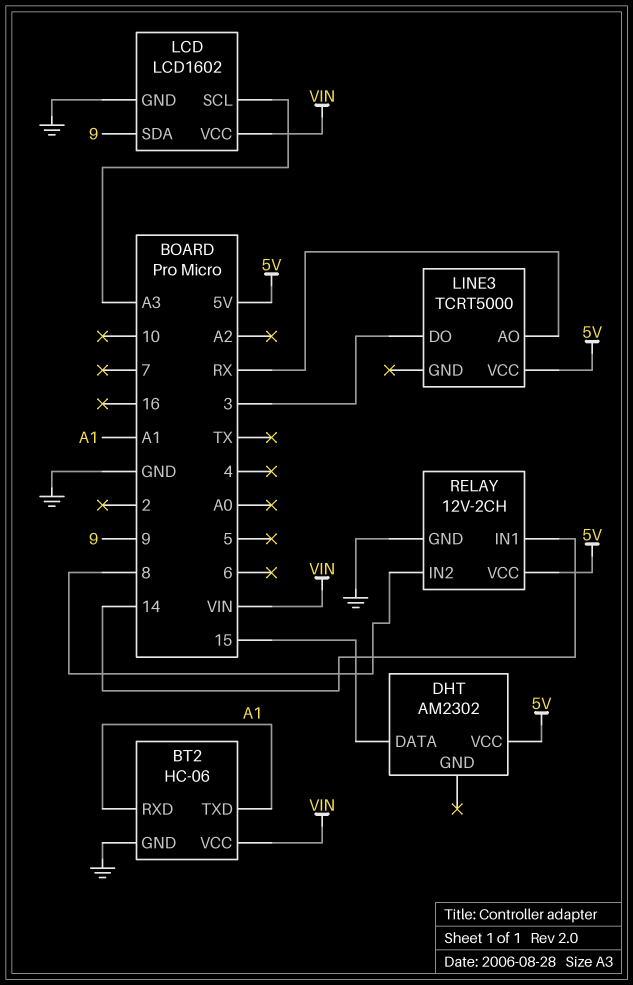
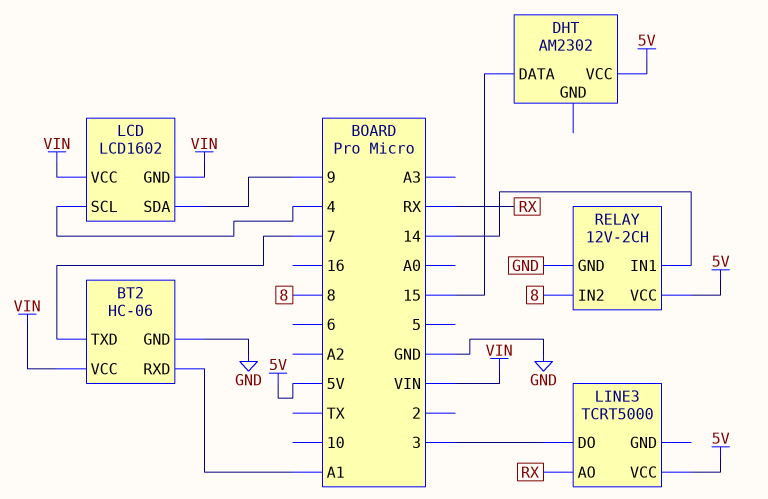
BT2 pin TXD: A1 -> 7
LCD pin GND: GND -> VIN
LCD pin SCL: A3 -> 4

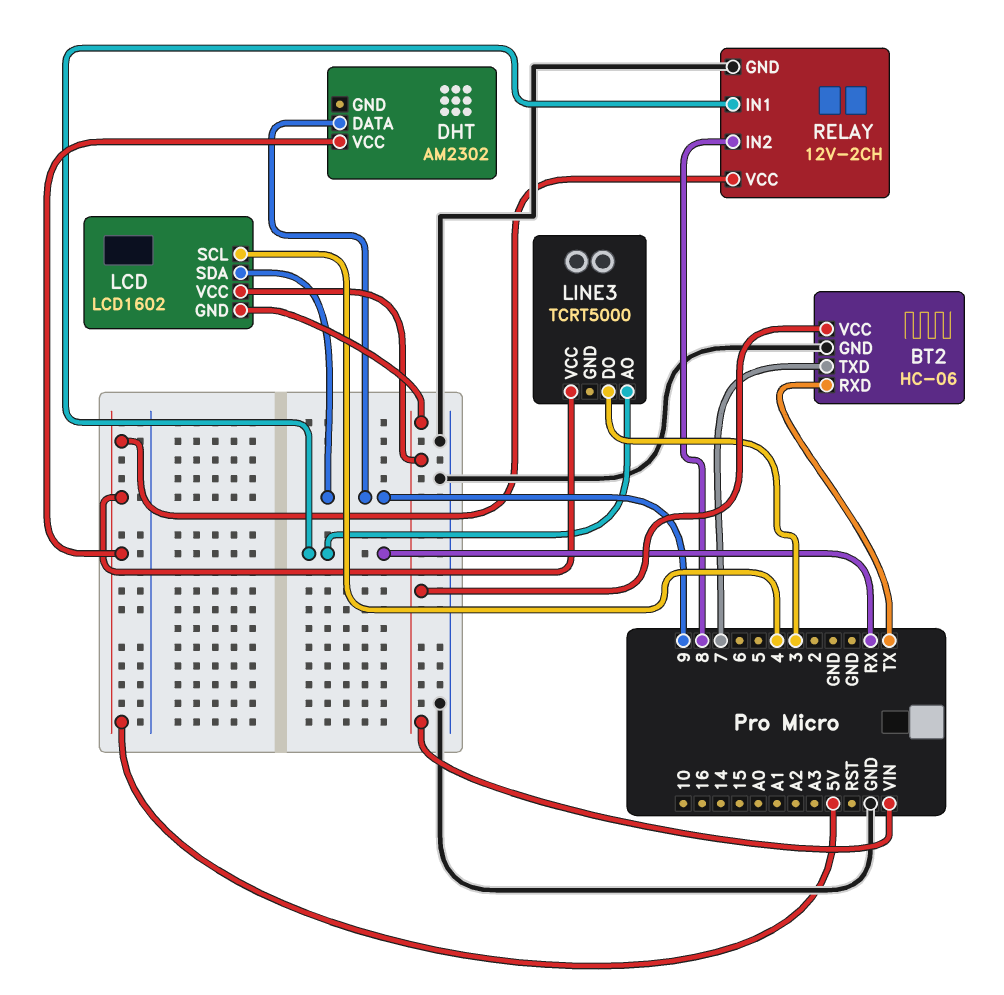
BT2 pin RXD: A1 -> TX
DHT pin DATA: 15 -> 9
RELAY pin IN1: 14 -> RX

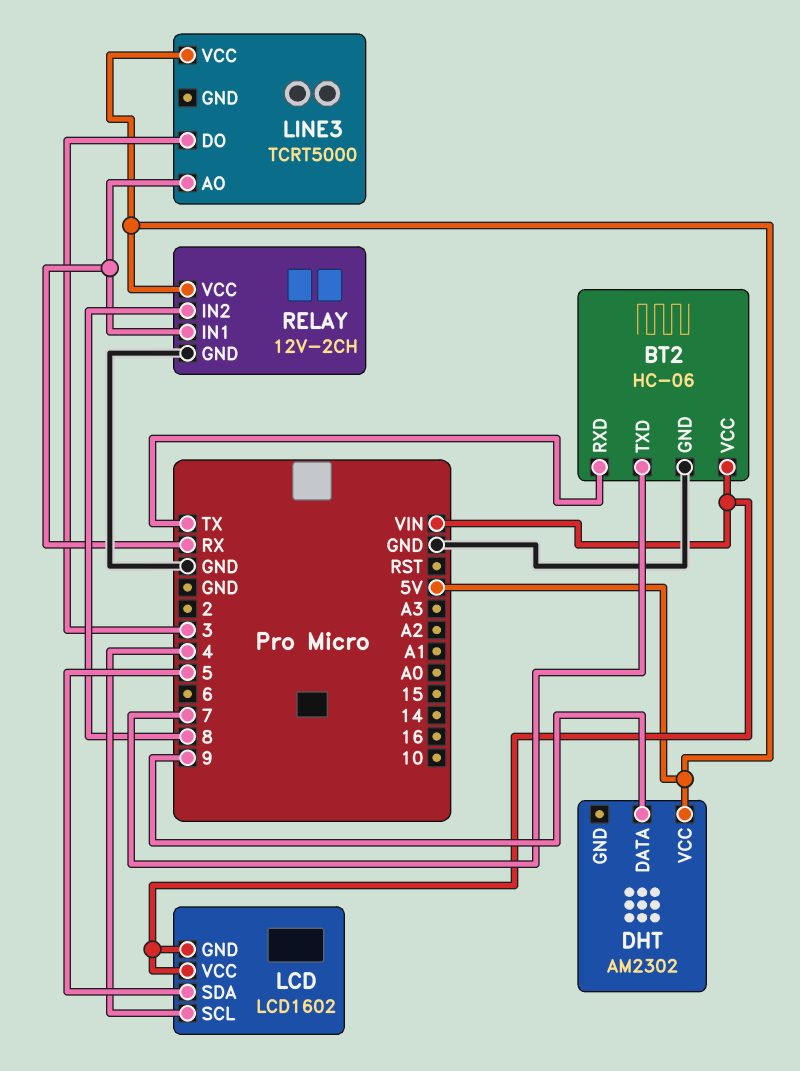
LCD pin SDA: 9 -> 5

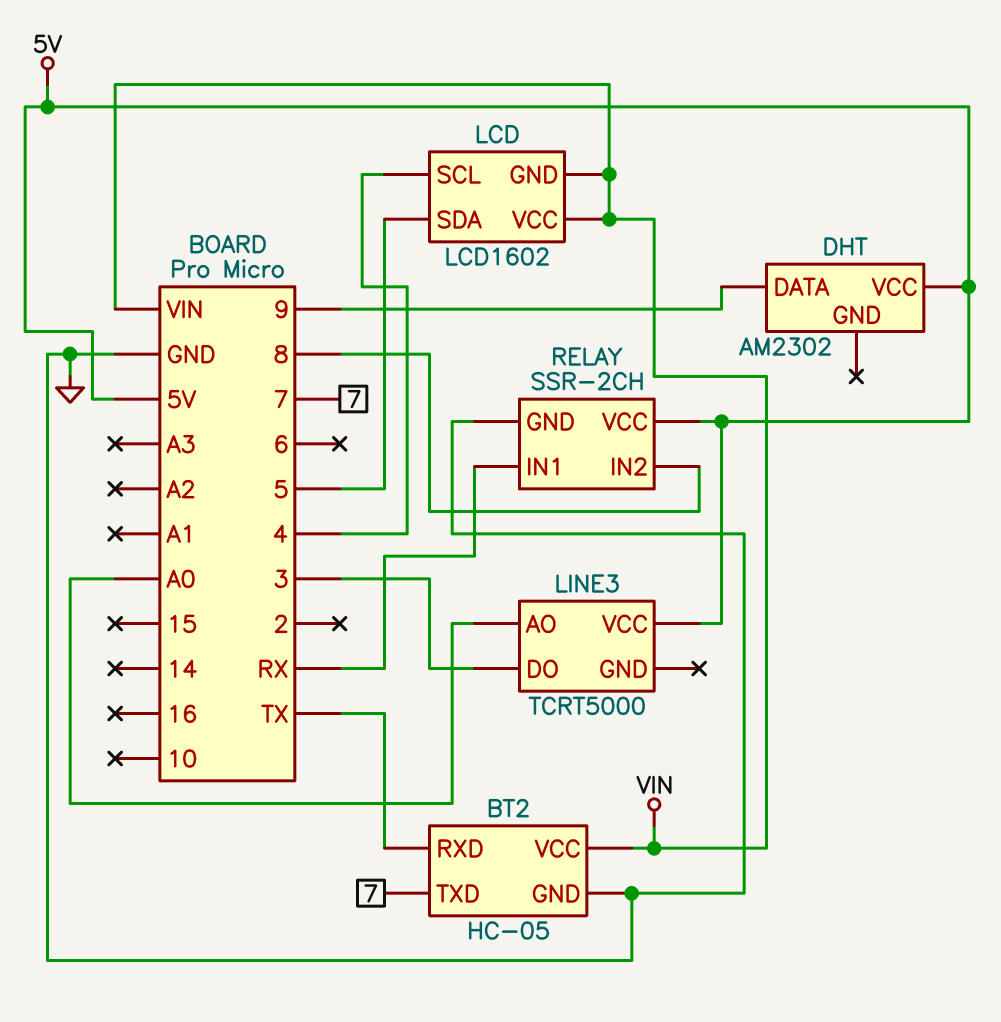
BT2: HC-06 -> HC-05
LINE3 pin AO: RX -> A0
RELAY: 12V-2CH -> SSR-2CH

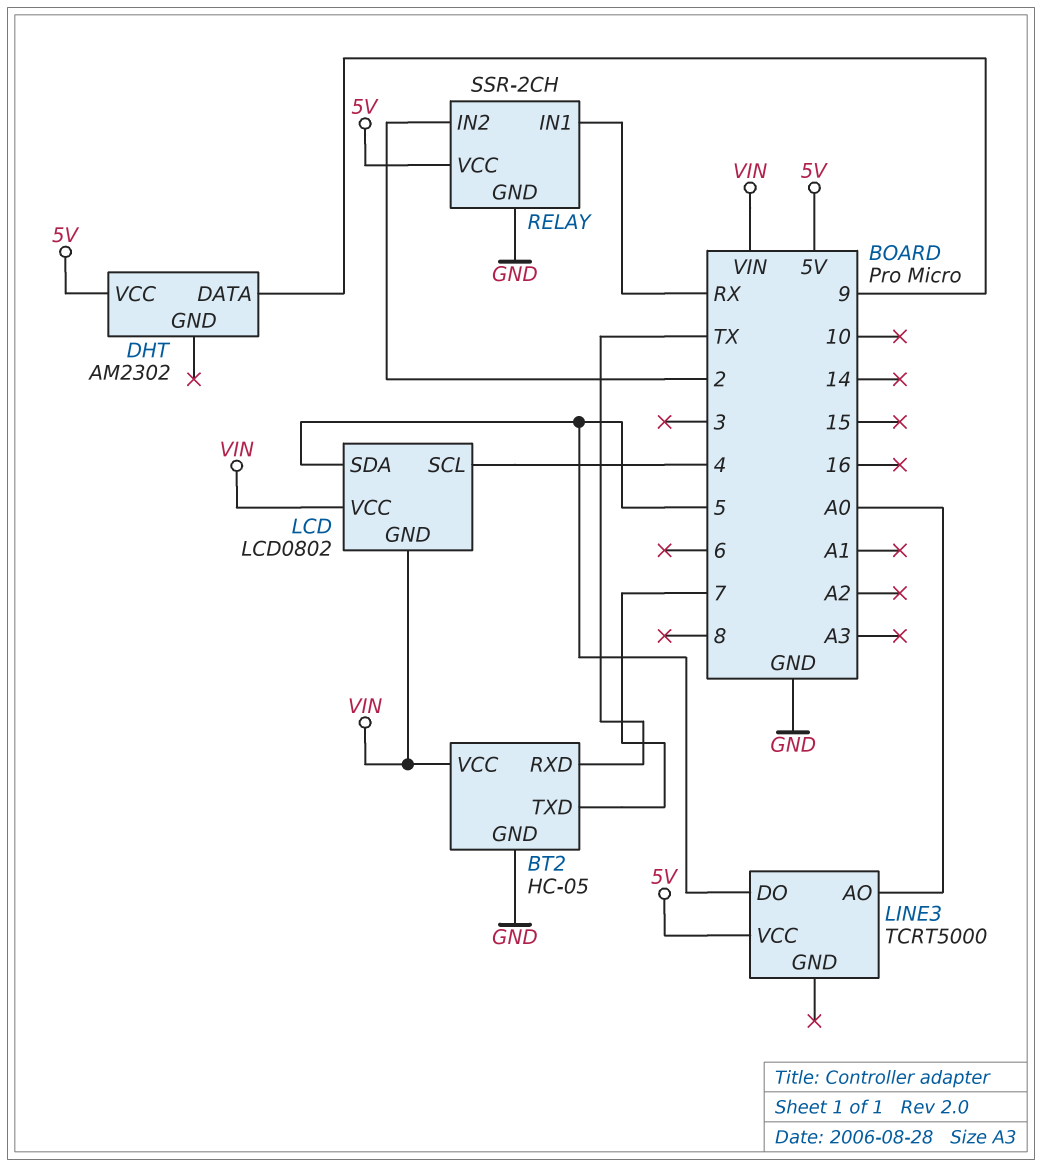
LCD: LCD1602 -> LCD0802
LINE3 pin DO: 3 -> 5
RELAY pin IN2: 8 -> 2

